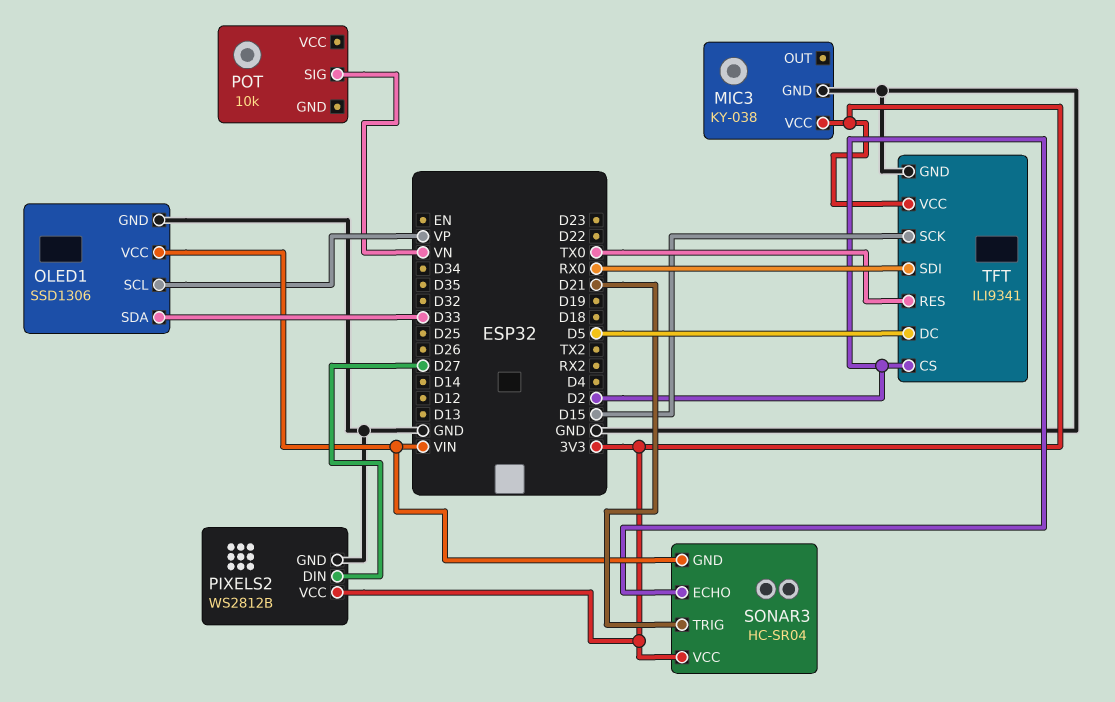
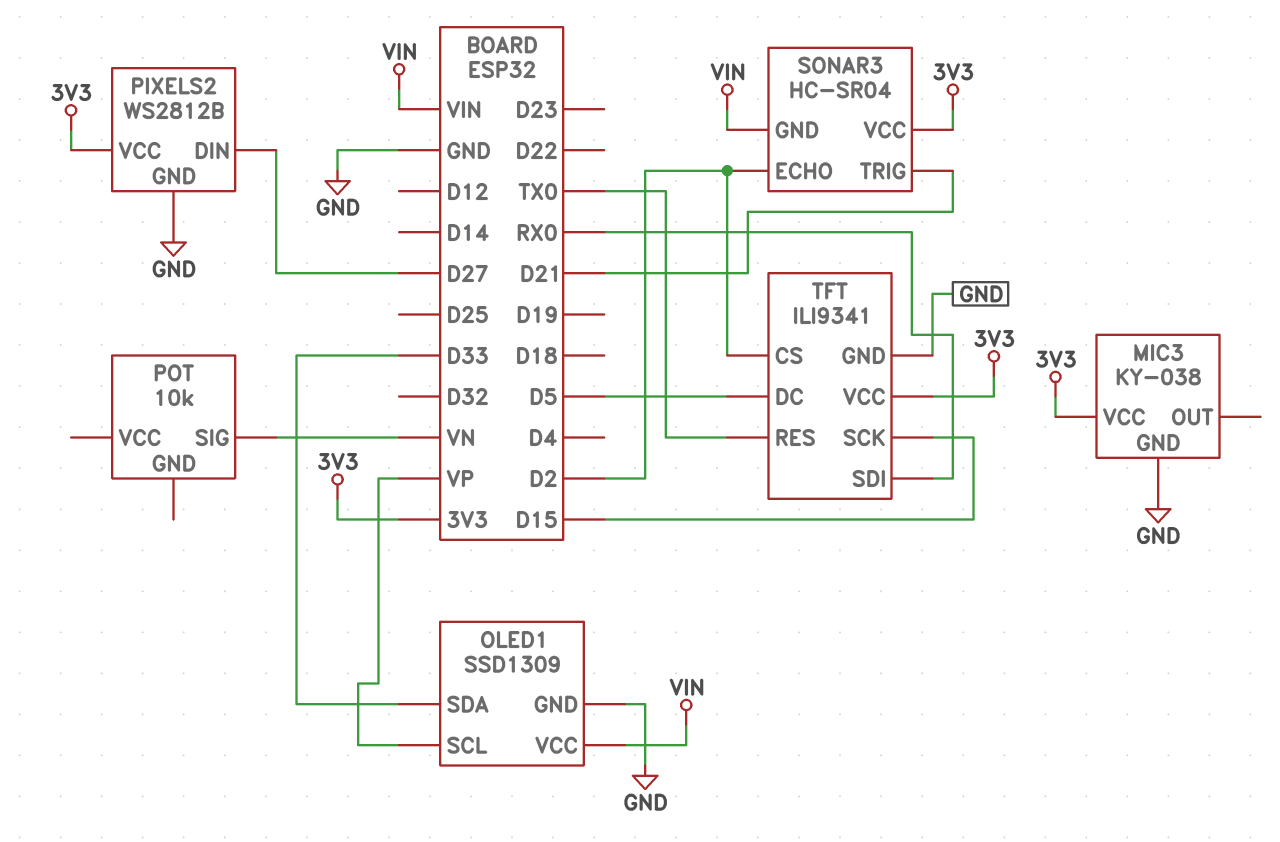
OLED1: SSD1306 -> SSD1309

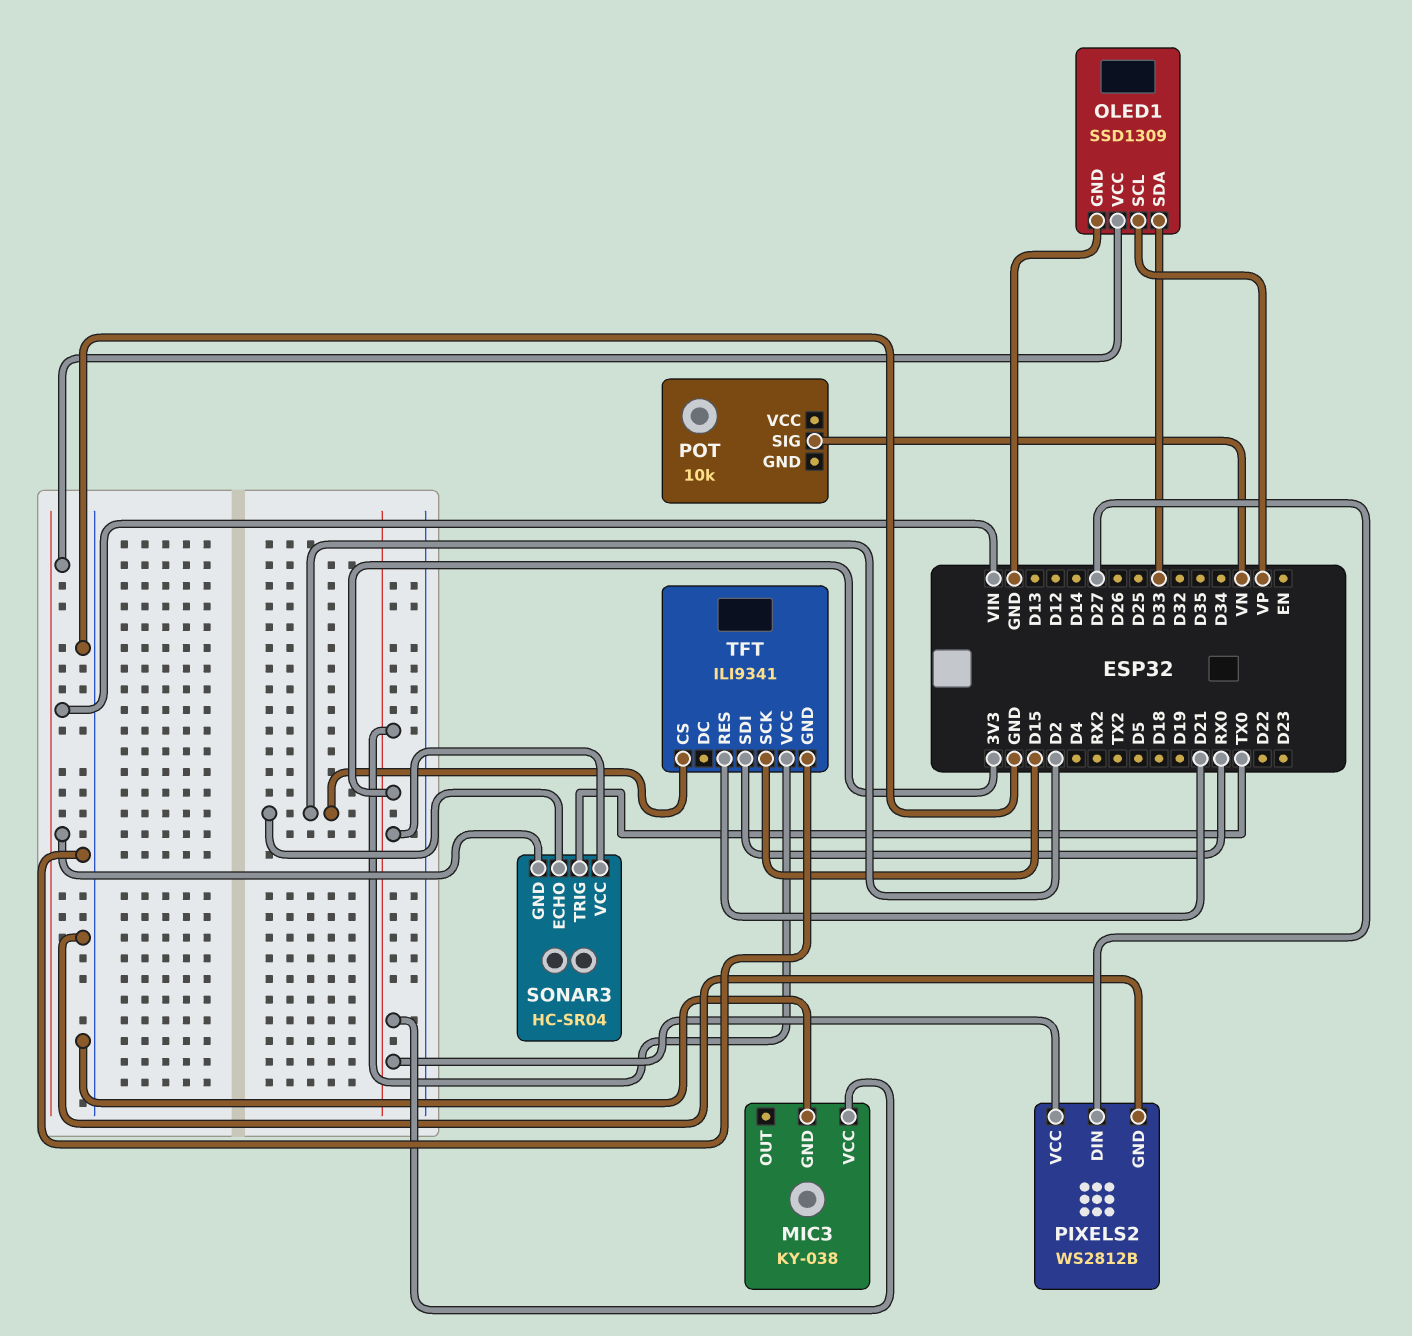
SONAR3 pin TRIG: D21 -> TX0
TFT pin DC: D5 -> none
TFT pin RES: TX0 -> D21

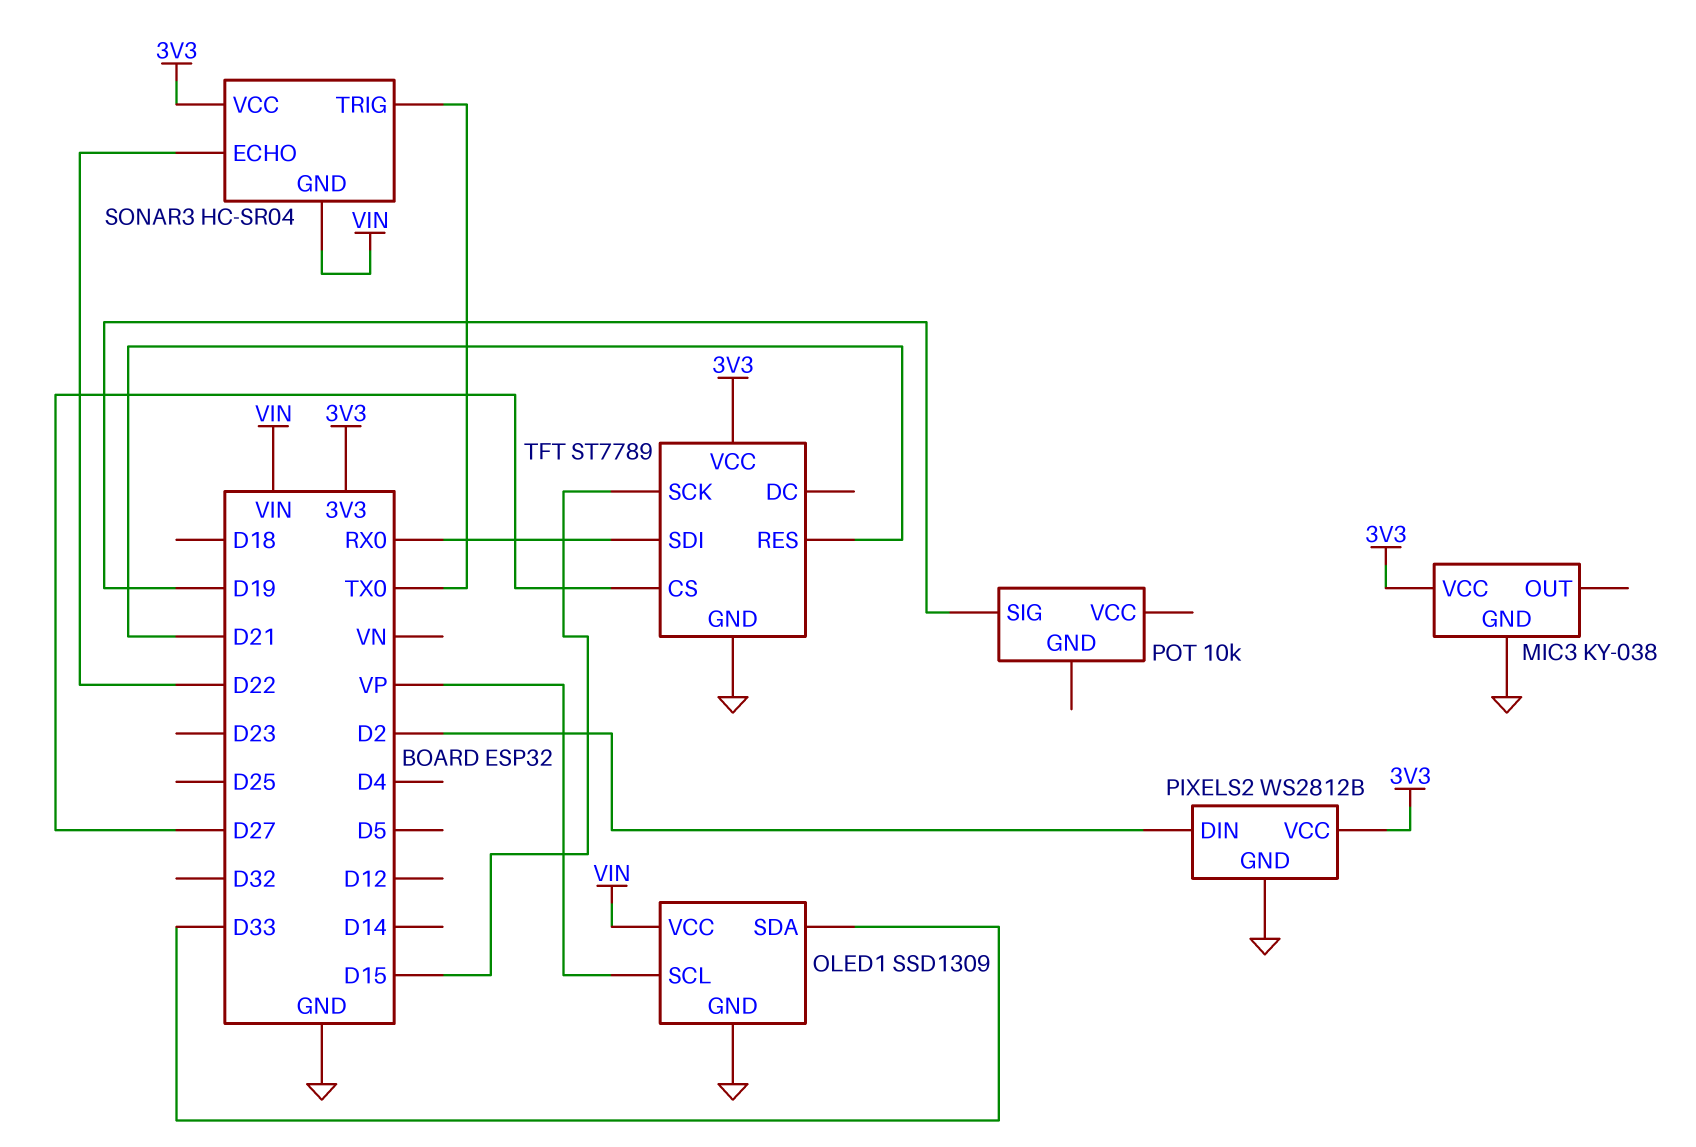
PIXELS2 pin DIN: D27 -> D2
POT pin SIG: VN -> D19
SONAR3 pin ECHO: D2 -> D22
TFT: ILI9341 -> ST7789
TFT pin CS: D2 -> D27

